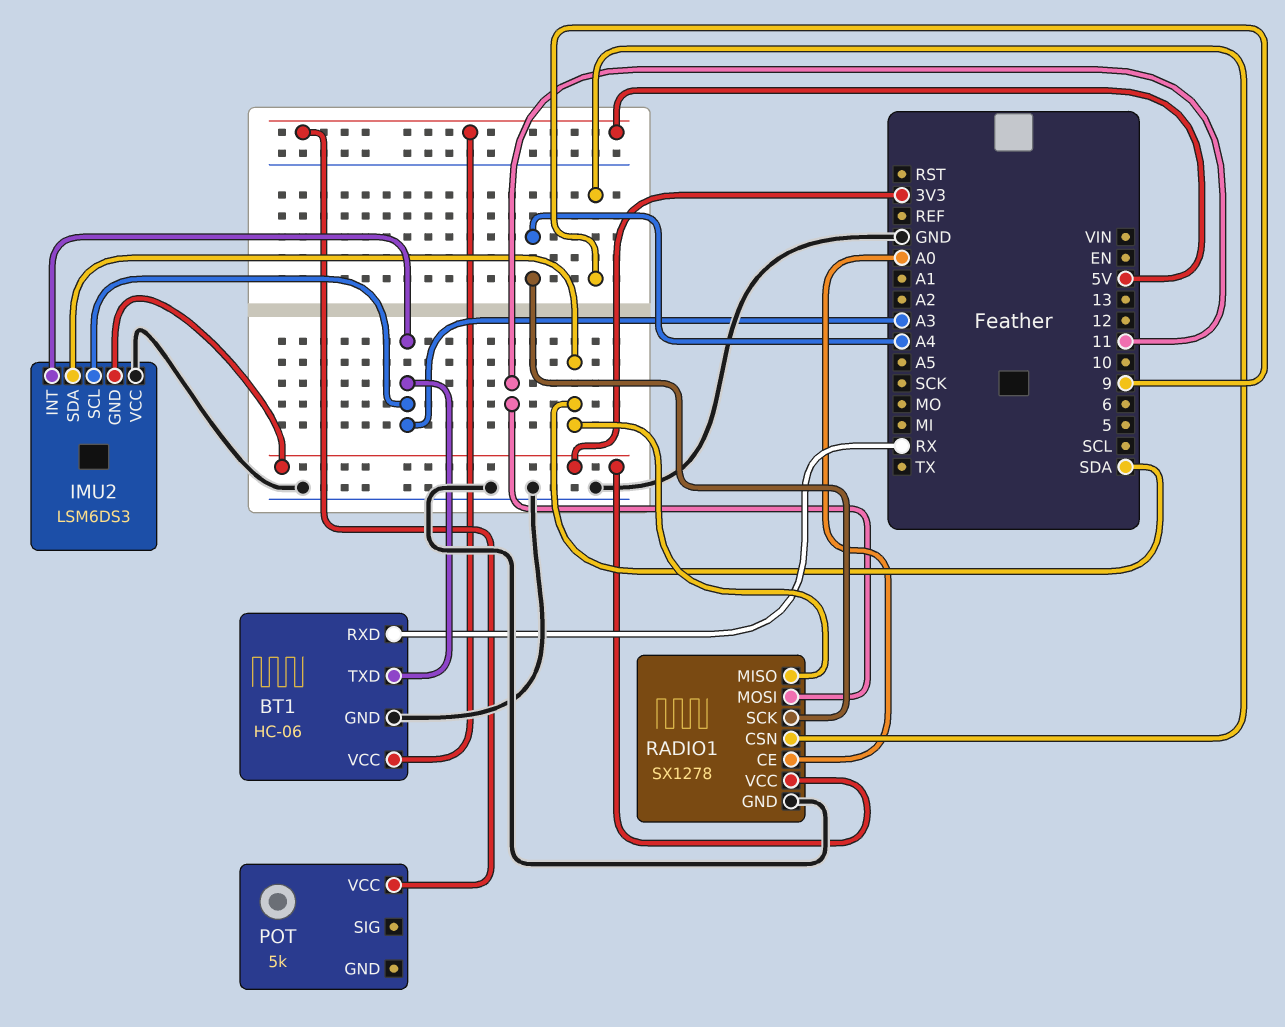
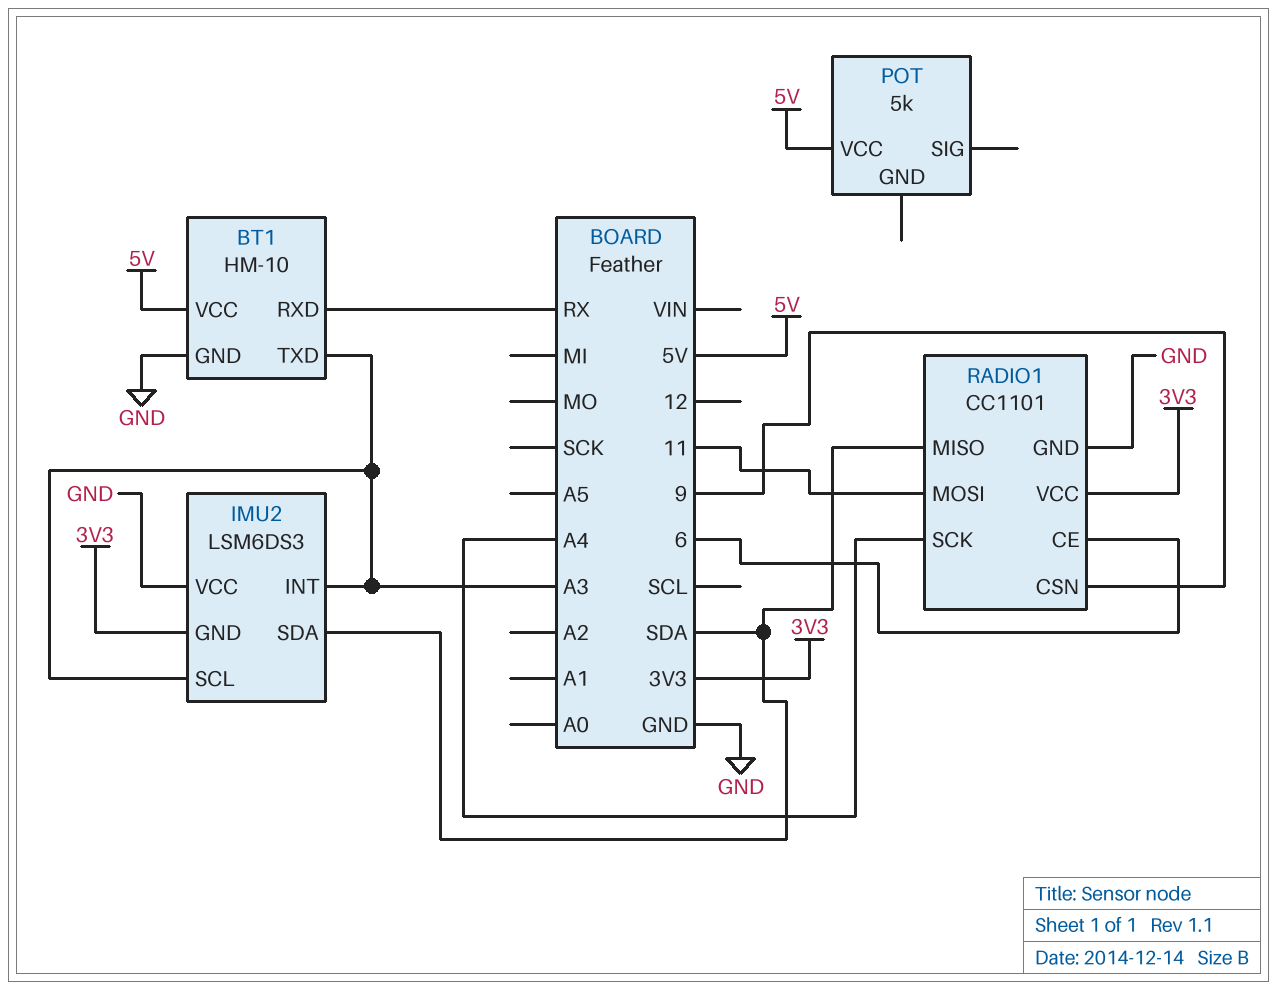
BT1: HC-06 -> HM-10
RADIO1: SX1278 -> CC1101
RADIO1 pin CE: A0 -> 6

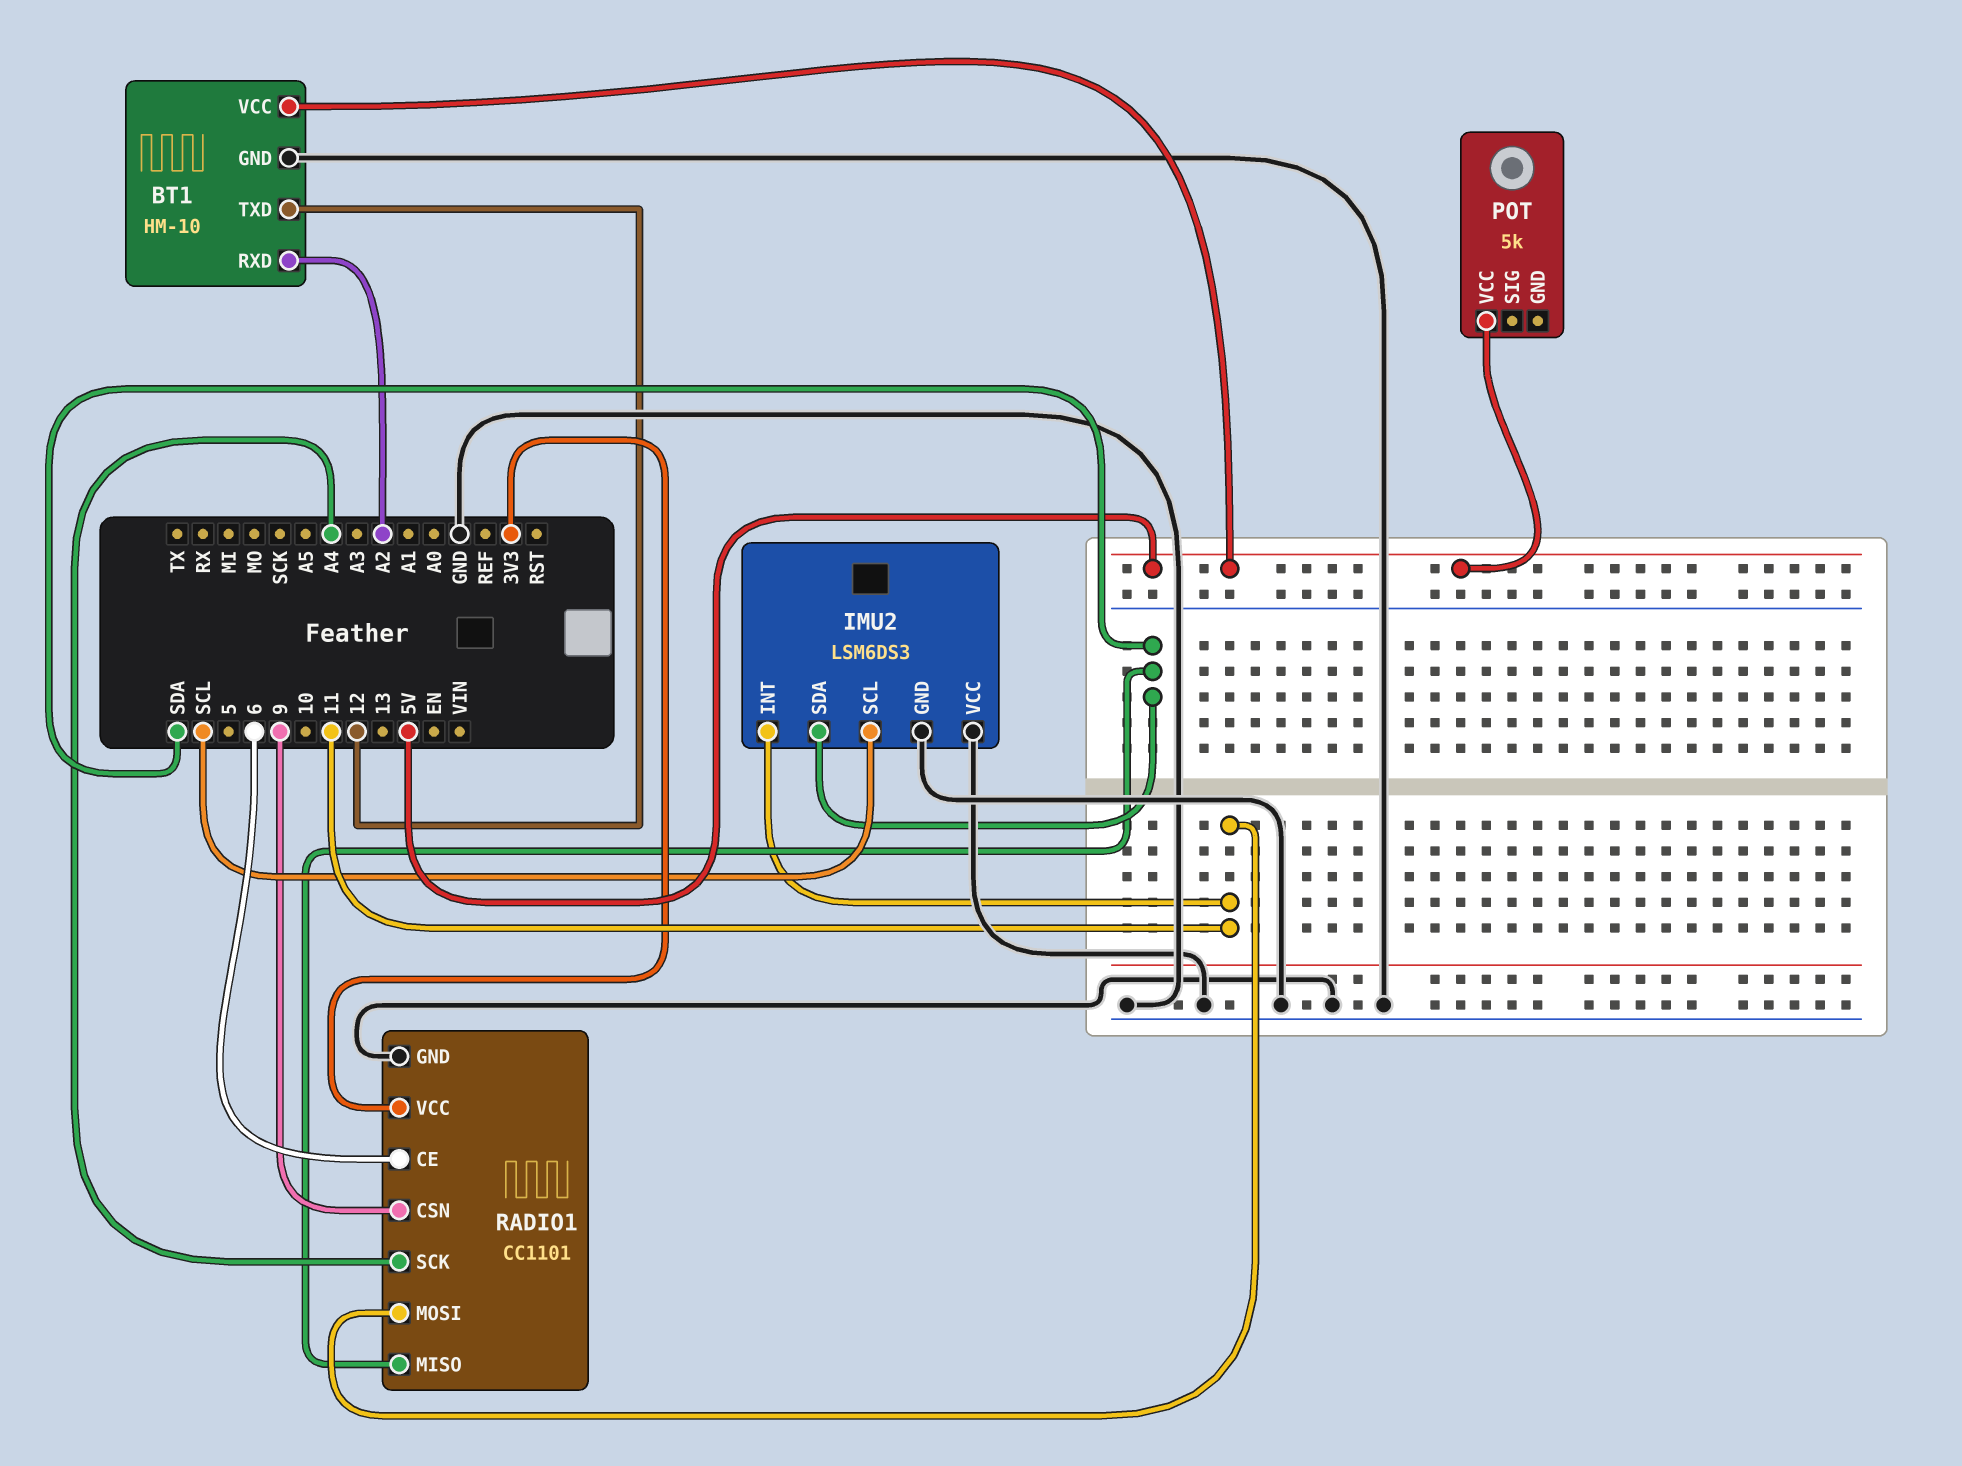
BT1 pin RXD: RX -> A2
BT1 pin TXD: A3 -> 12
IMU2 pin GND: 3V3 -> GND
IMU2 pin INT: A3 -> 11
IMU2 pin SCL: A3 -> SCL

